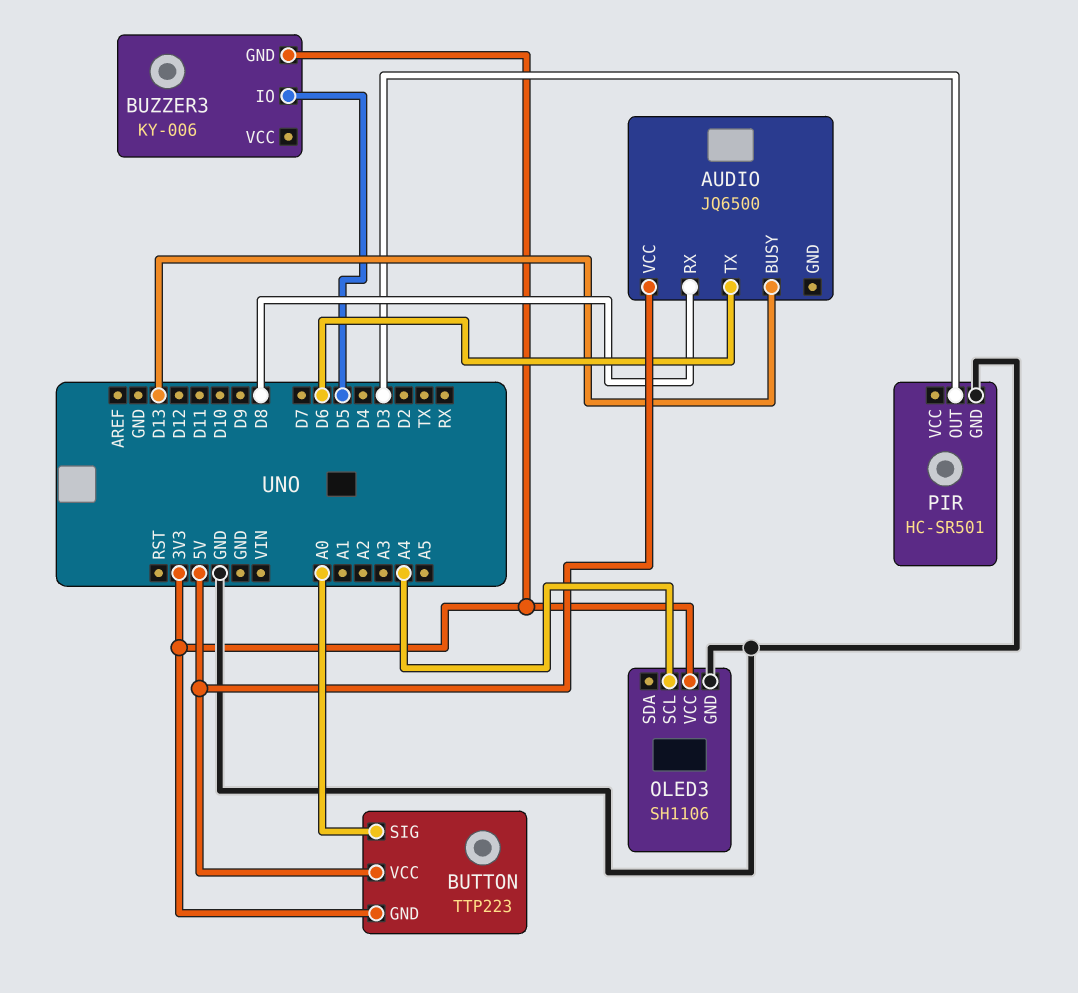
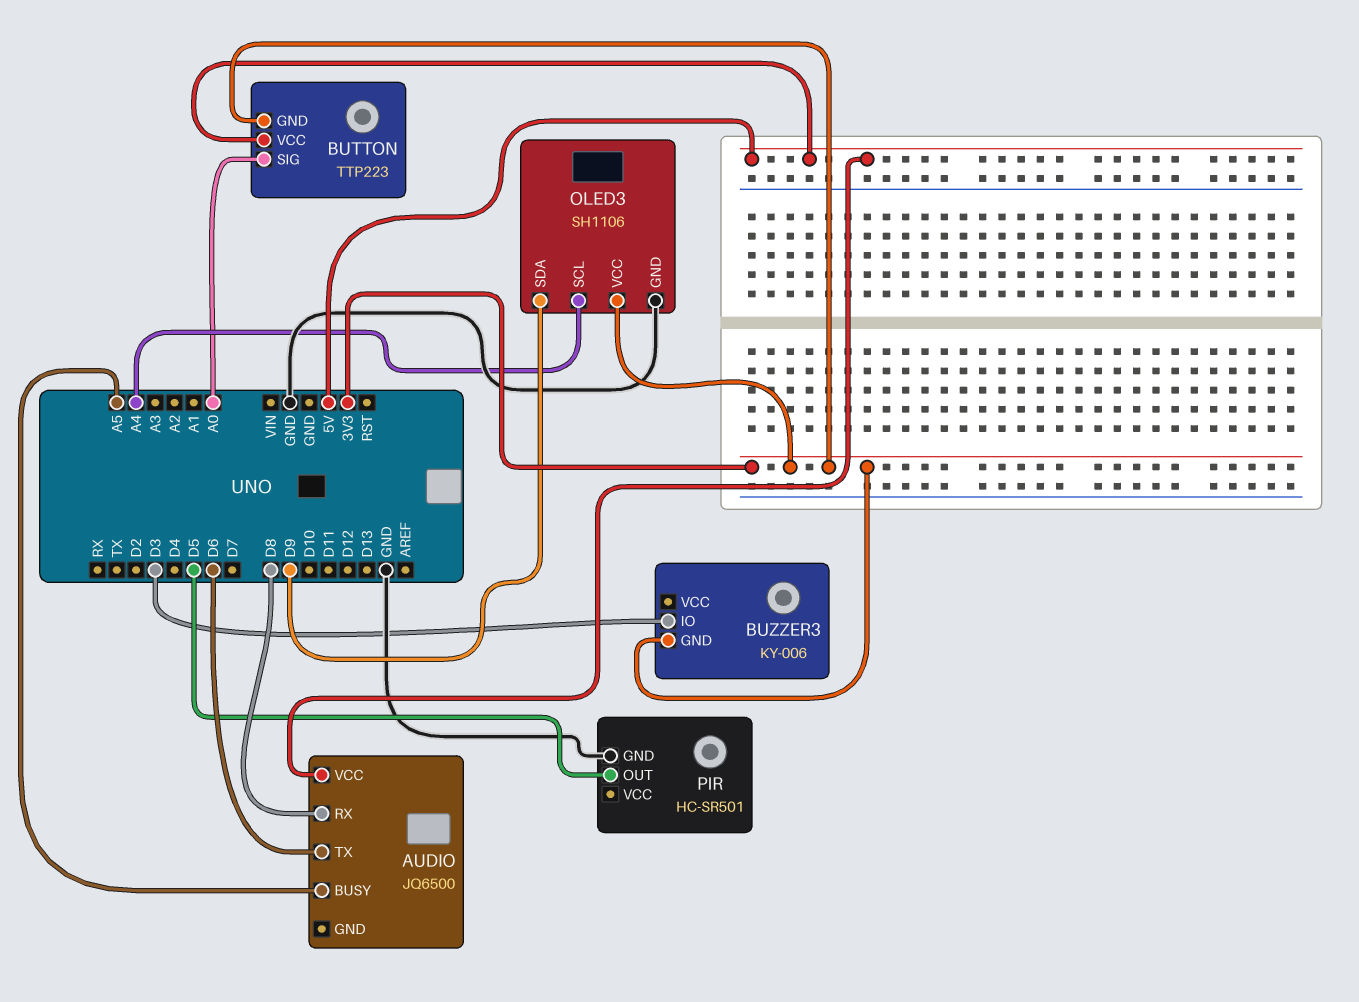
AUDIO pin BUSY: D13 -> A5
BUZZER3 pin IO: D5 -> D3
OLED3 pin SDA: none -> D9
PIR pin OUT: D3 -> D5

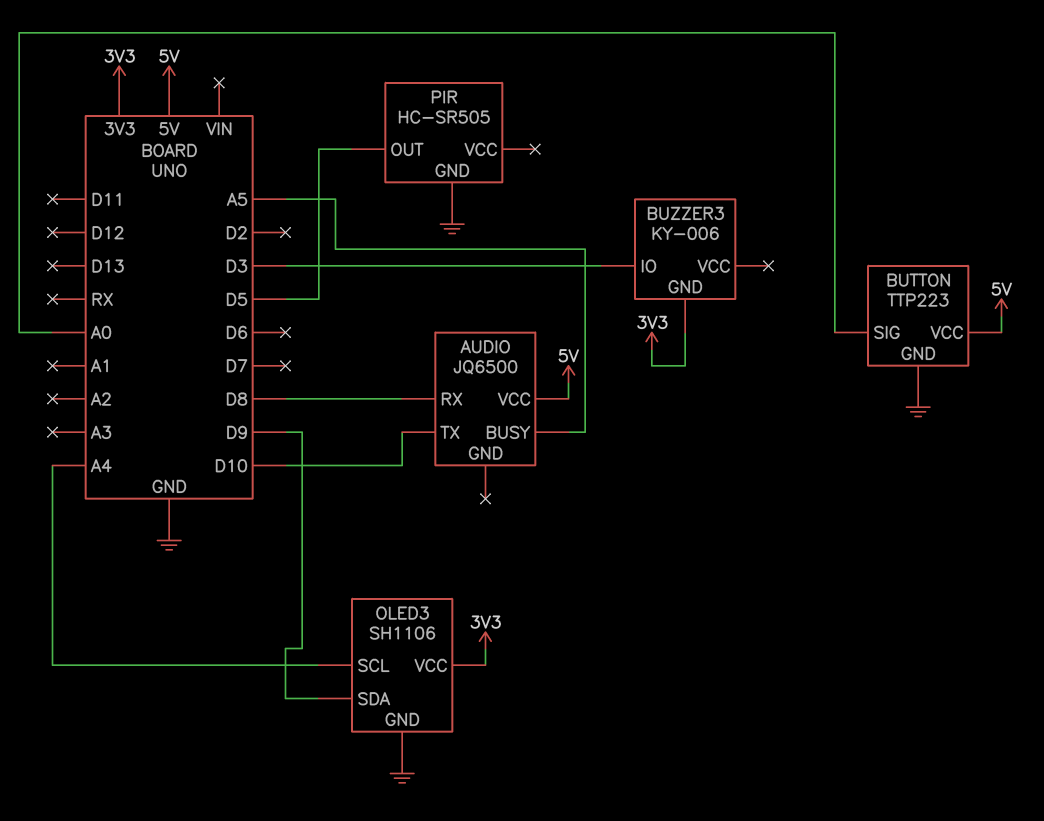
AUDIO pin TX: D6 -> D10
BUTTON pin GND: 3V3 -> GND
PIR: HC-SR501 -> HC-SR505

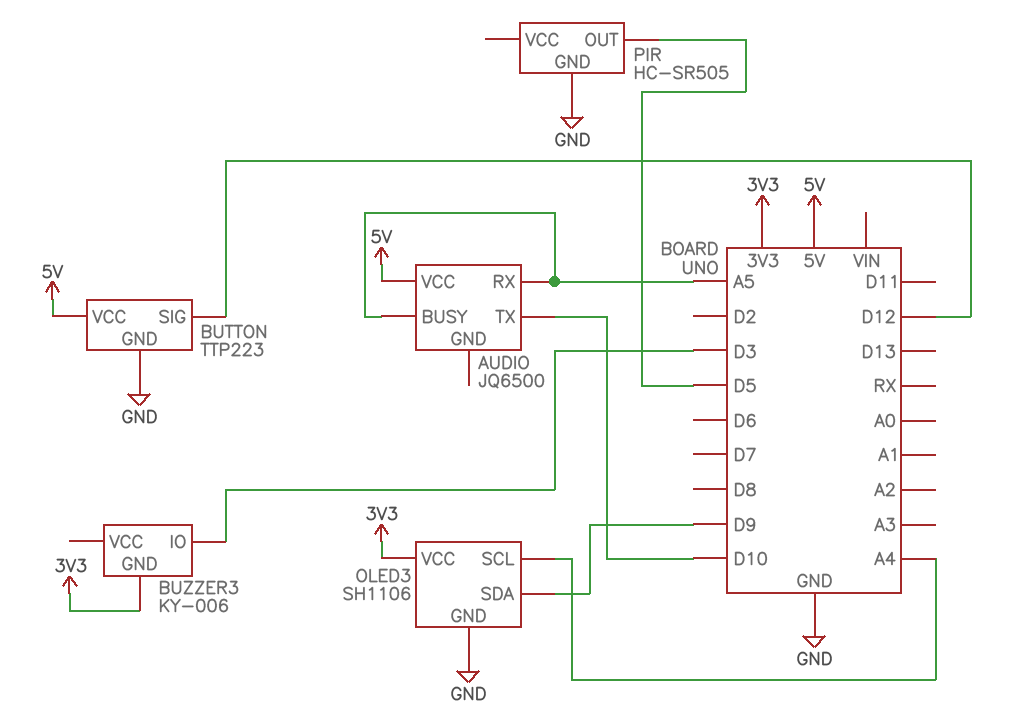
AUDIO pin RX: D8 -> A5
BUTTON pin SIG: A0 -> D12

